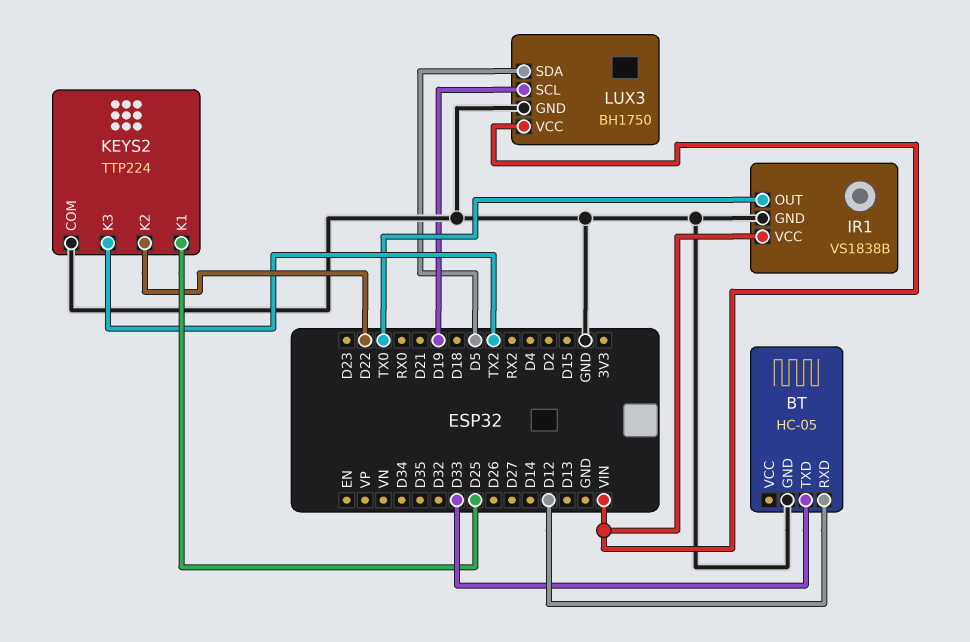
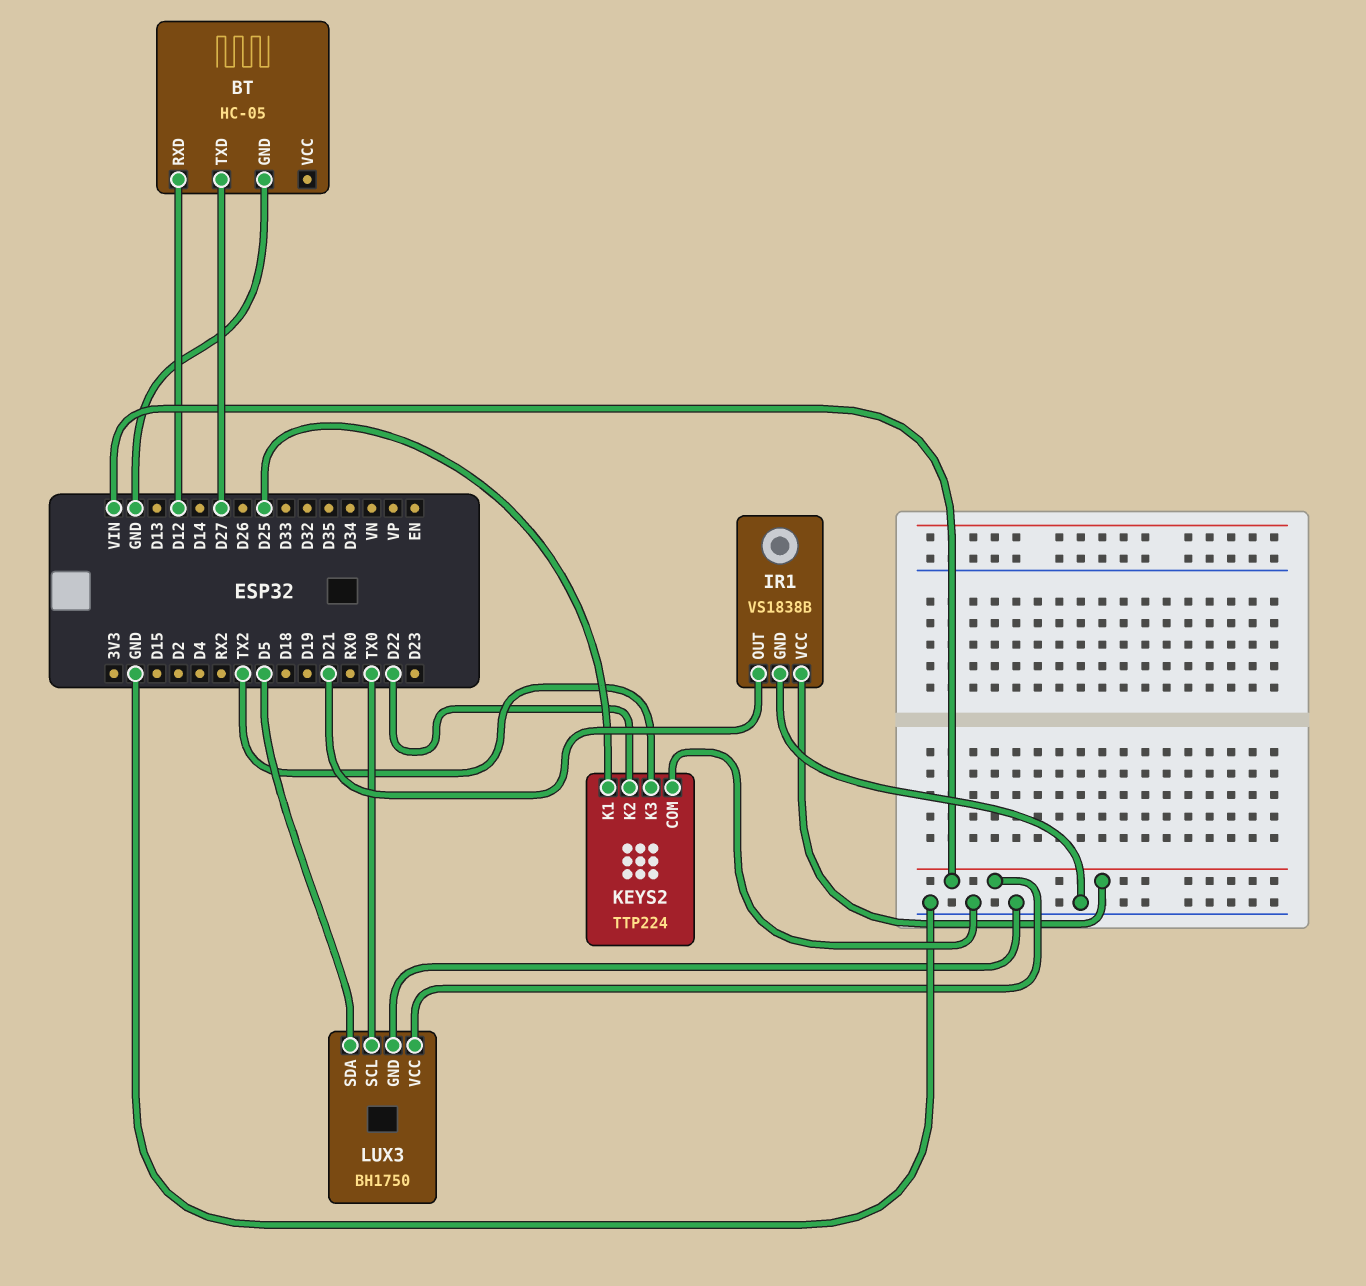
BT pin TXD: D33 -> D27
IR1 pin OUT: TX0 -> D21
LUX3 pin SCL: D19 -> TX0

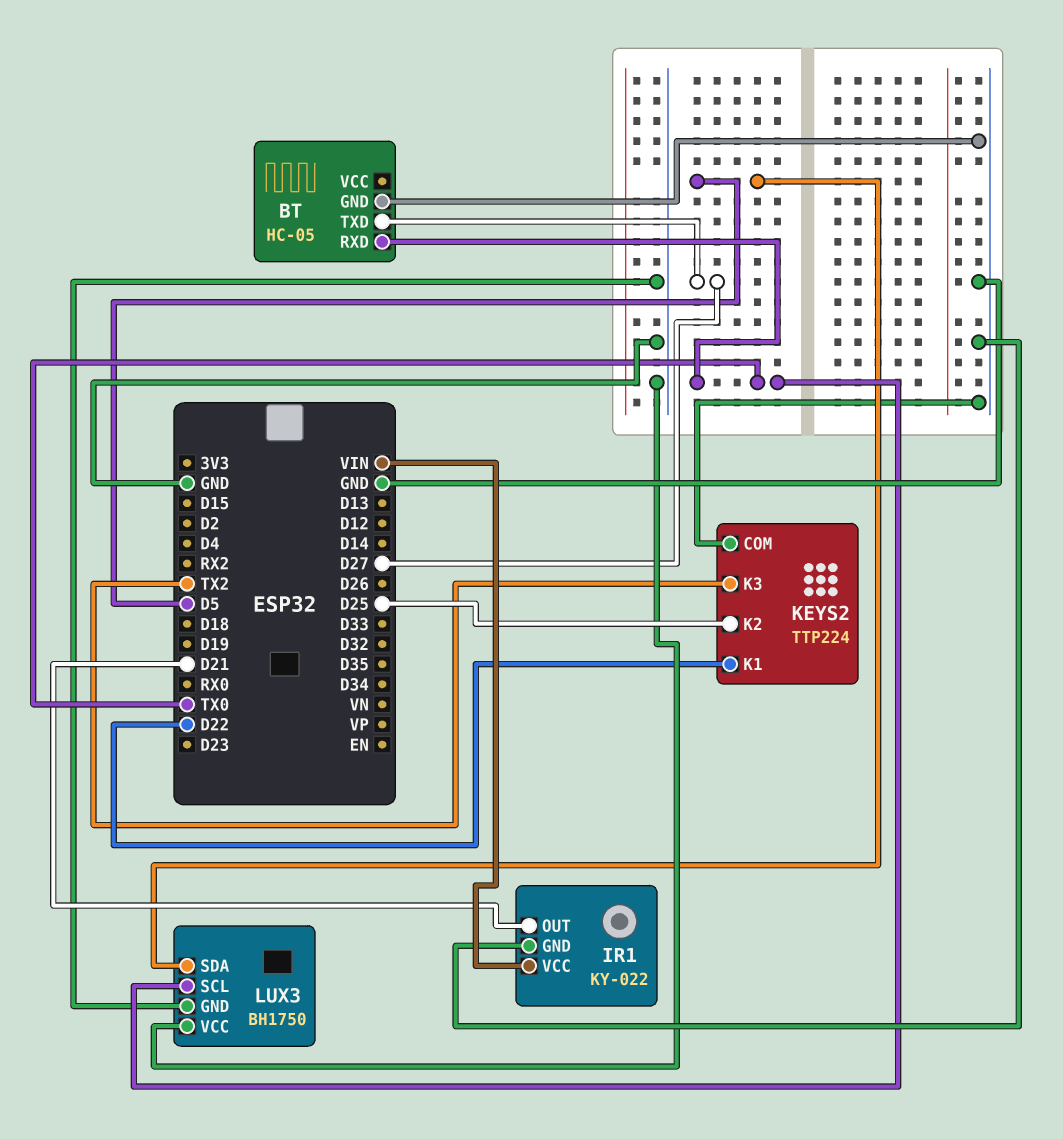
BT pin RXD: D12 -> TX0
IR1: VS1838B -> KY-022
KEYS2 pin K1: D25 -> D22
KEYS2 pin K2: D22 -> D25
LUX3 pin VCC: VIN -> GND

